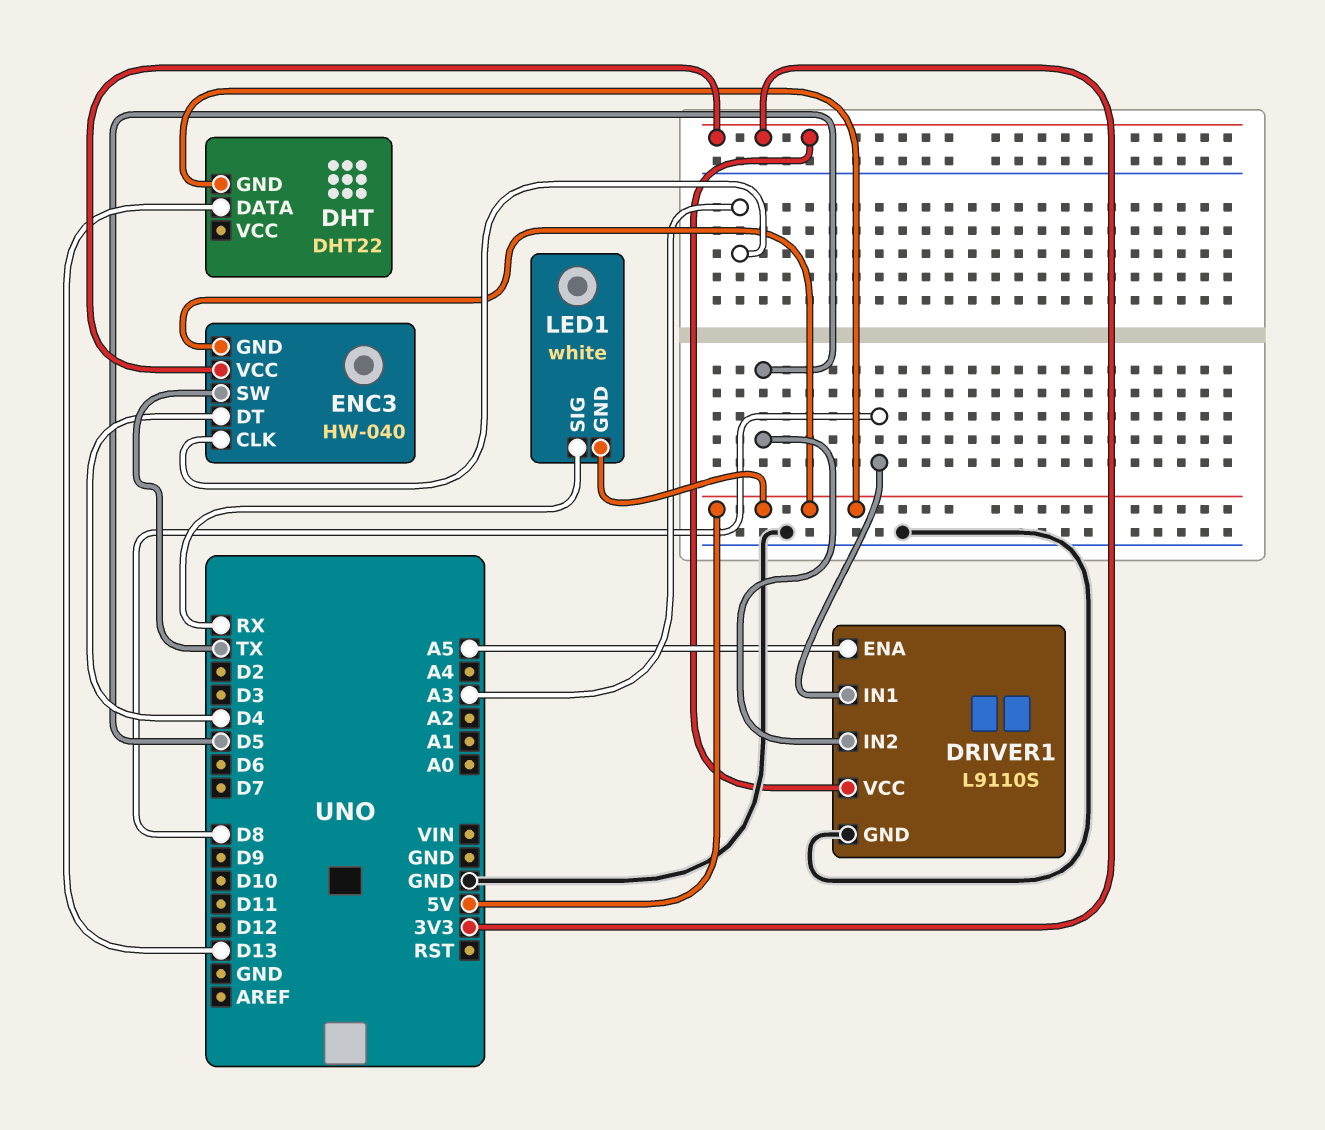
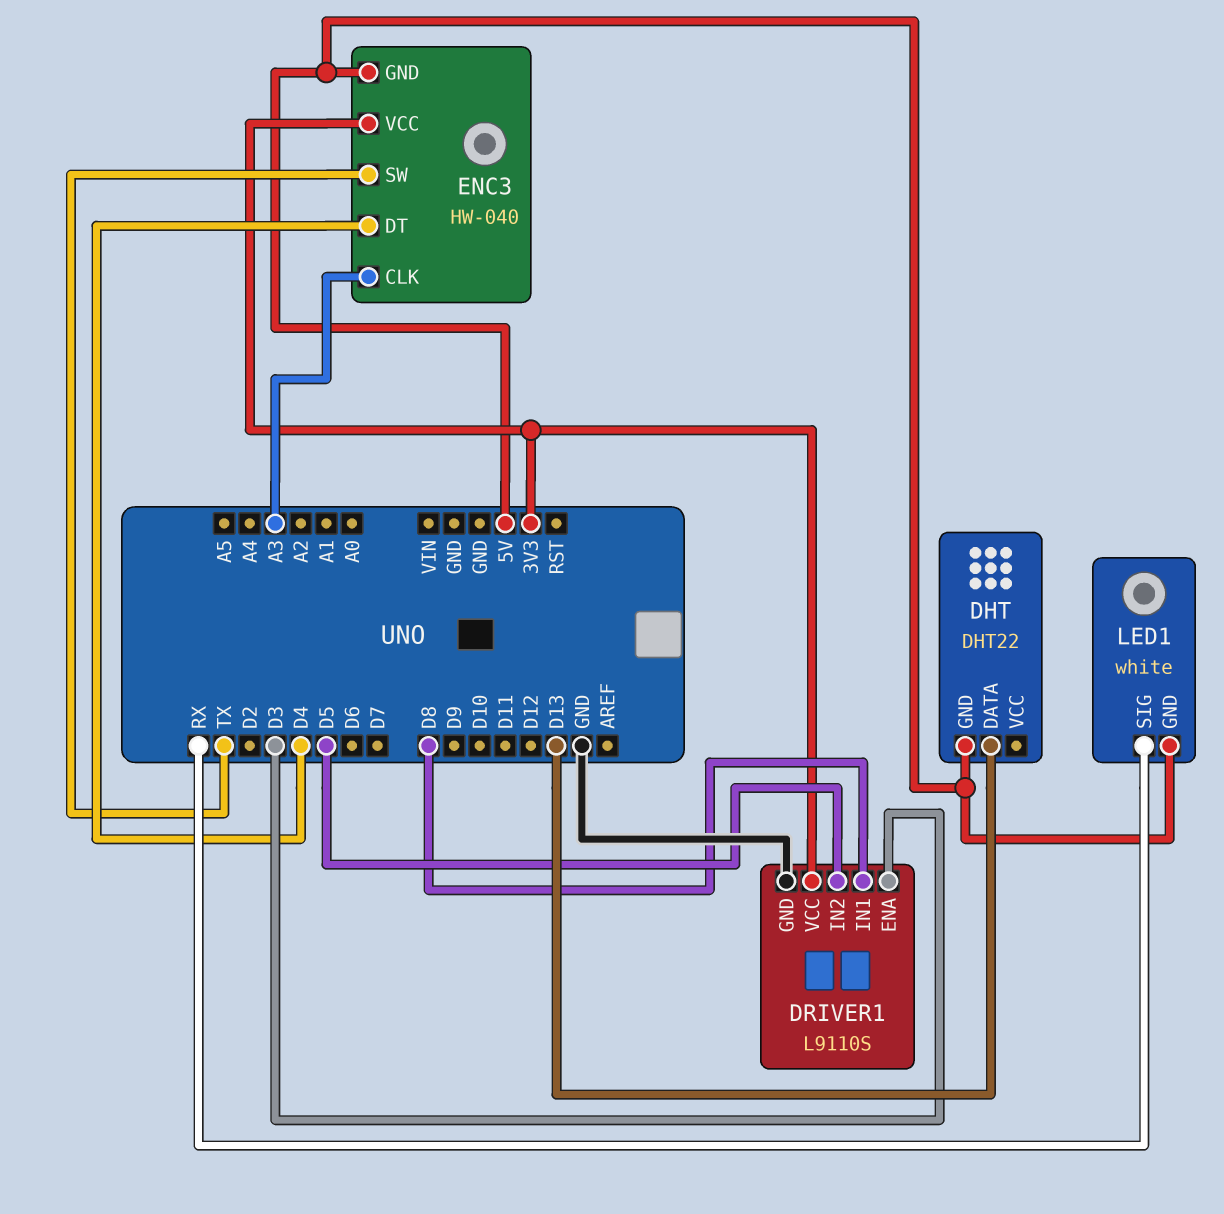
DRIVER1 pin ENA: A5 -> D3

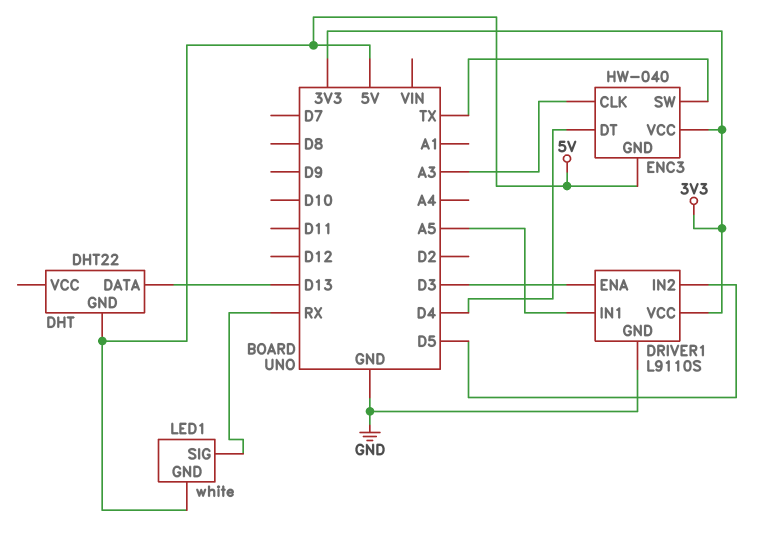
DRIVER1 pin IN1: D8 -> A5

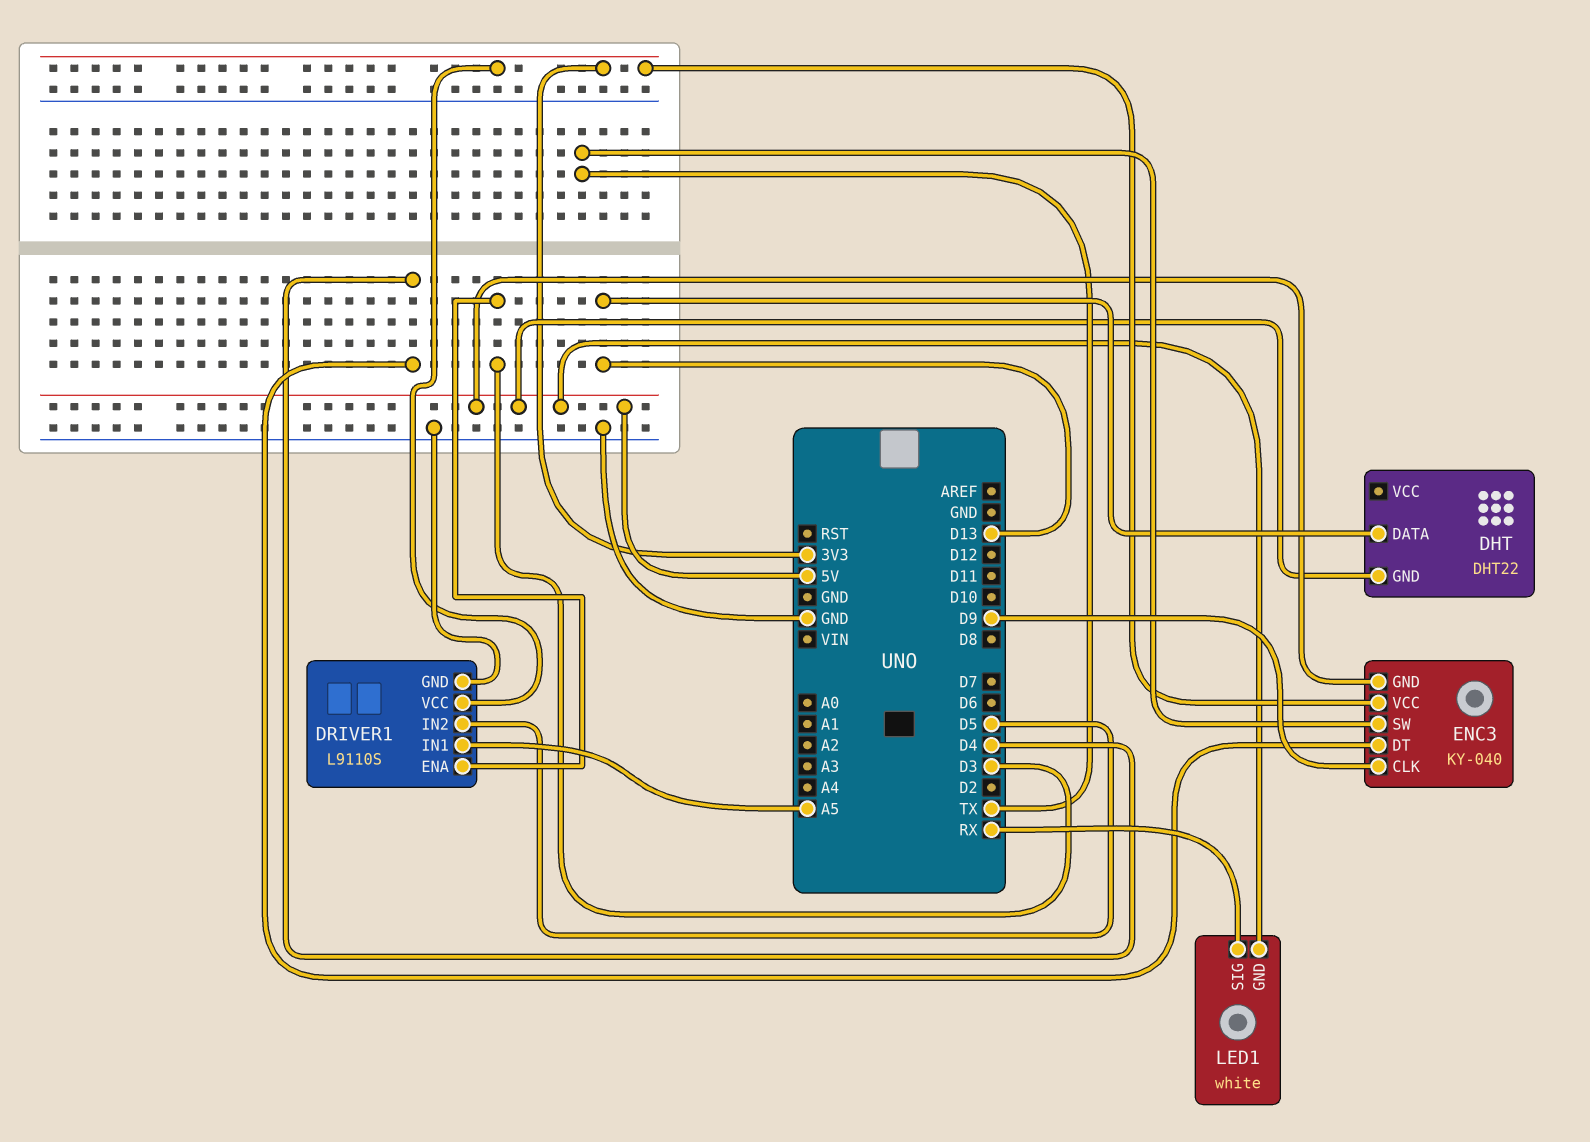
ENC3: HW-040 -> KY-040
ENC3 pin CLK: A3 -> D9

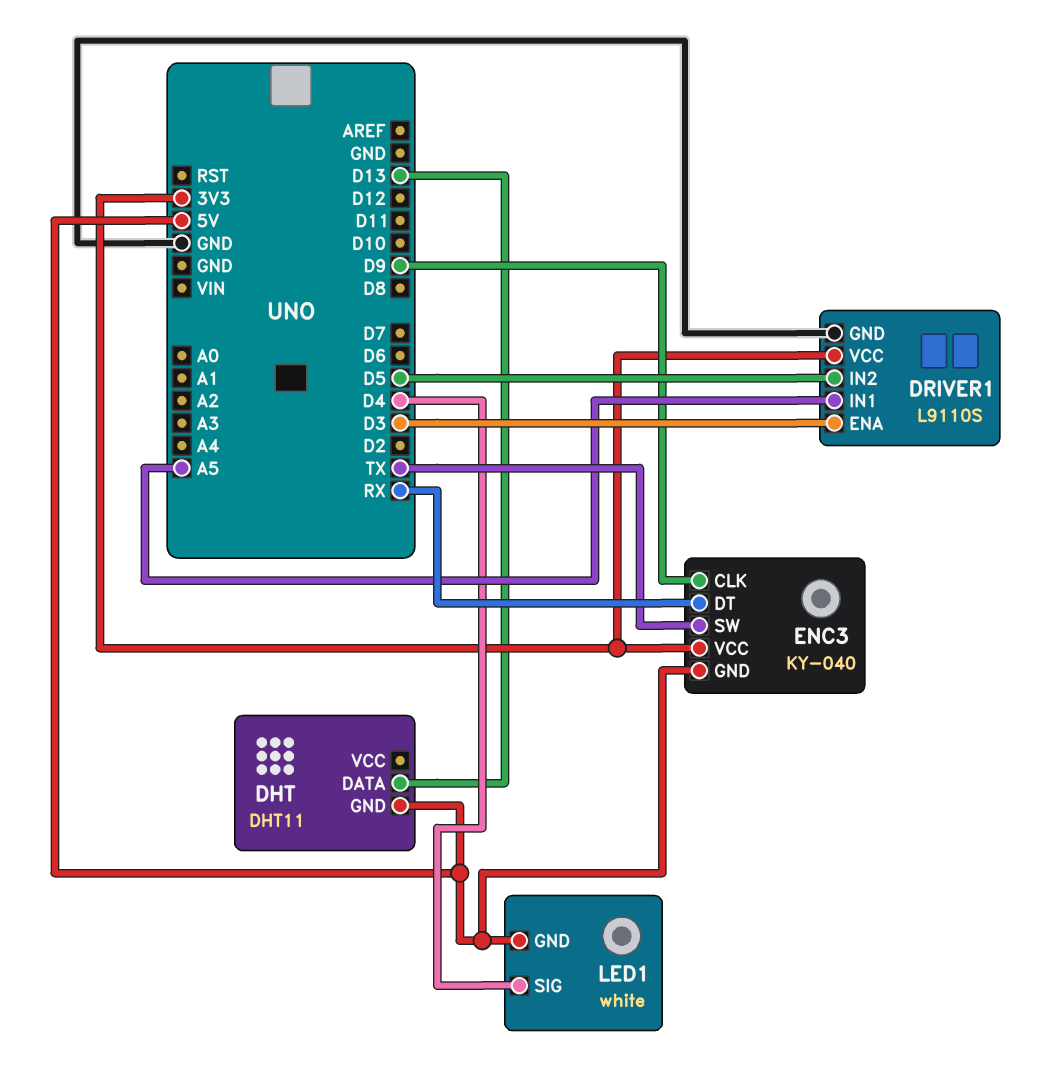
DHT: DHT22 -> DHT11
ENC3 pin DT: D4 -> RX
LED1 pin SIG: RX -> D4

